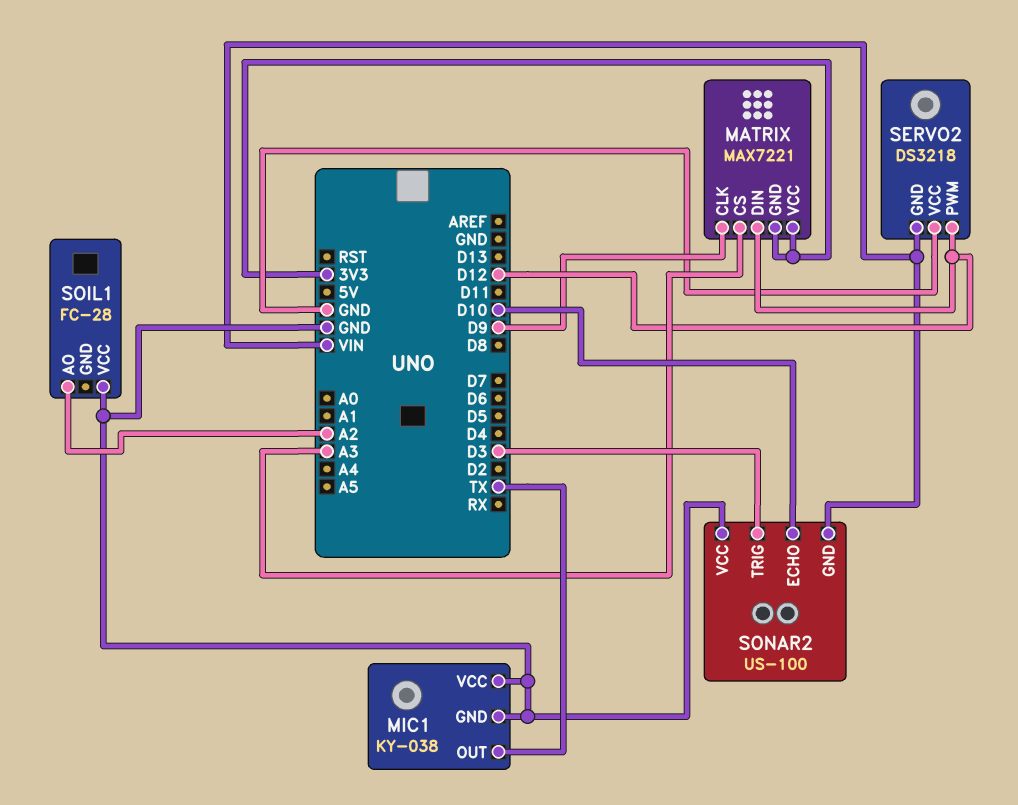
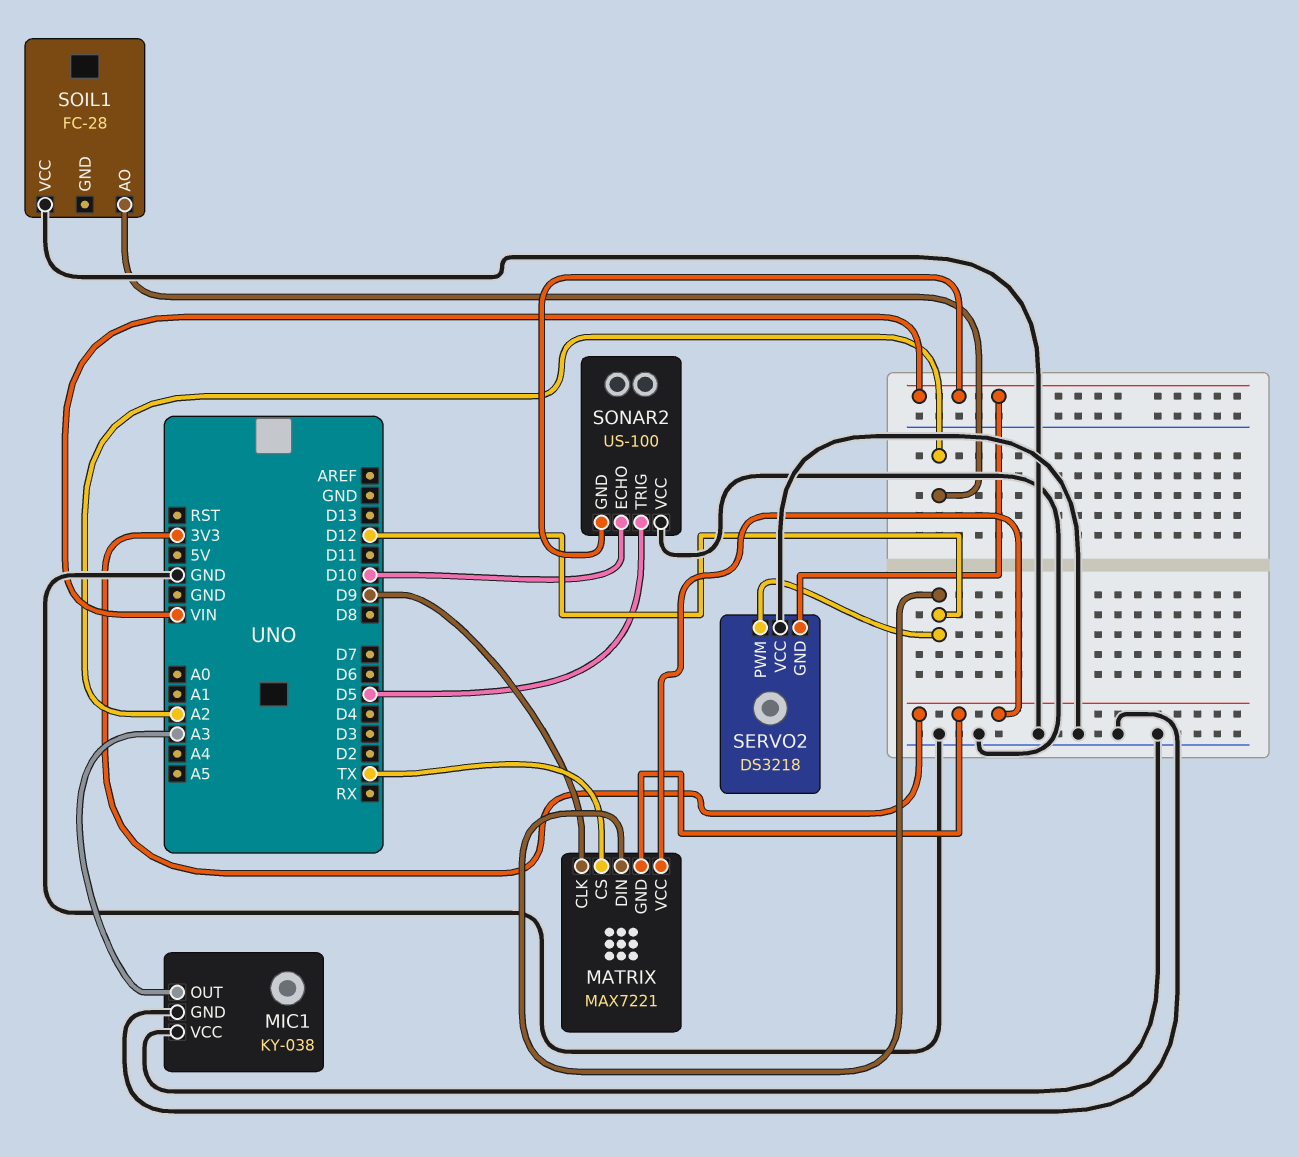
MATRIX pin CS: A3 -> TX
MIC1 pin OUT: TX -> A3
SONAR2 pin TRIG: D3 -> D5

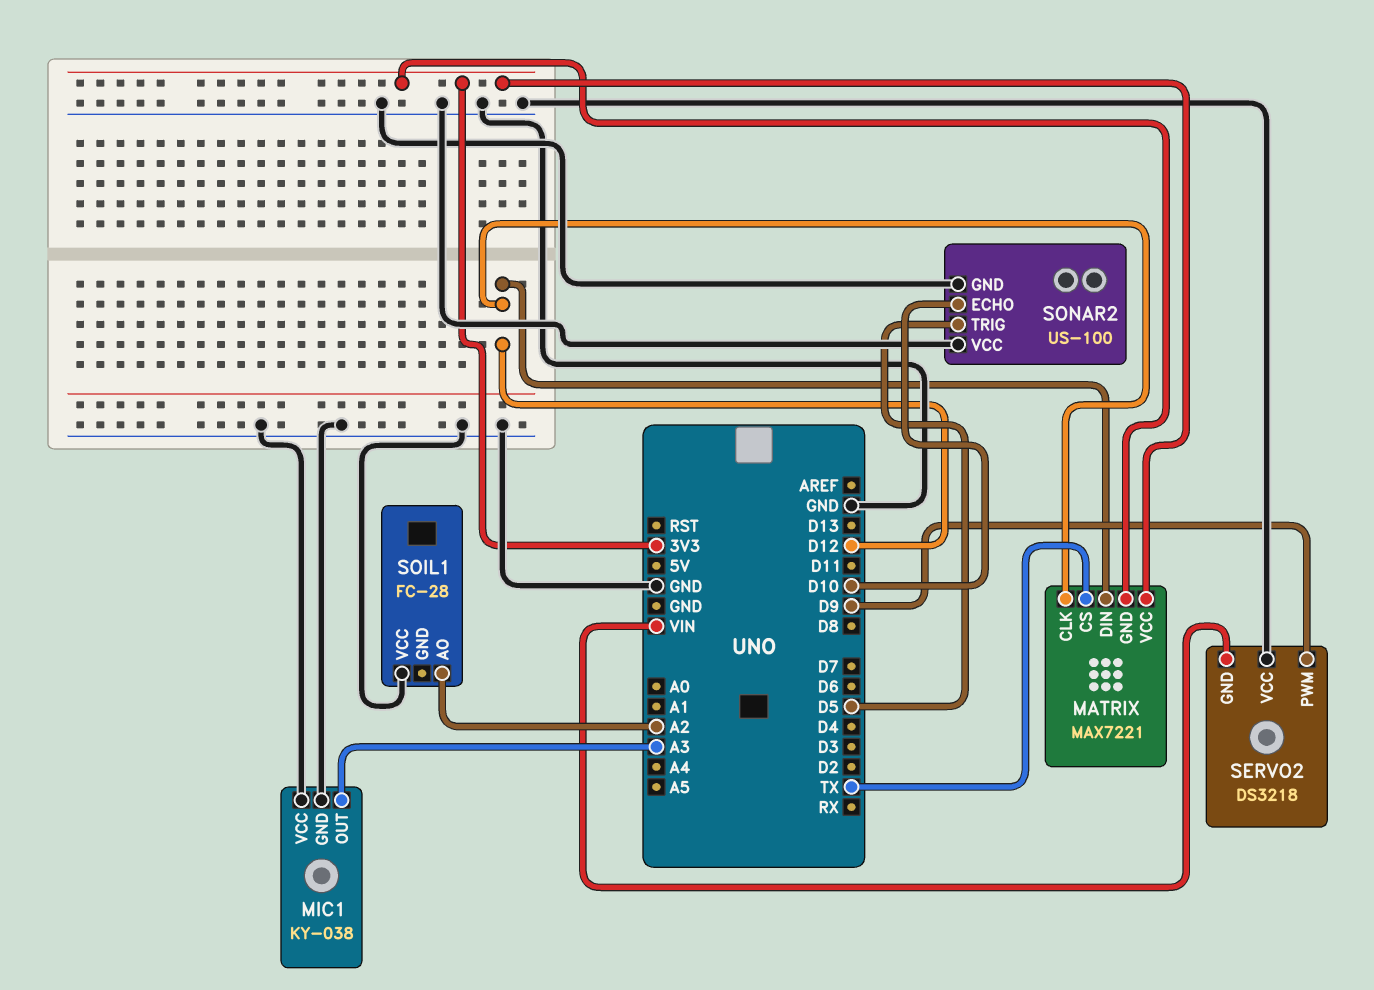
MATRIX pin CLK: D9 -> D12
SERVO2 pin PWM: D12 -> D9
SONAR2 pin GND: VIN -> GND

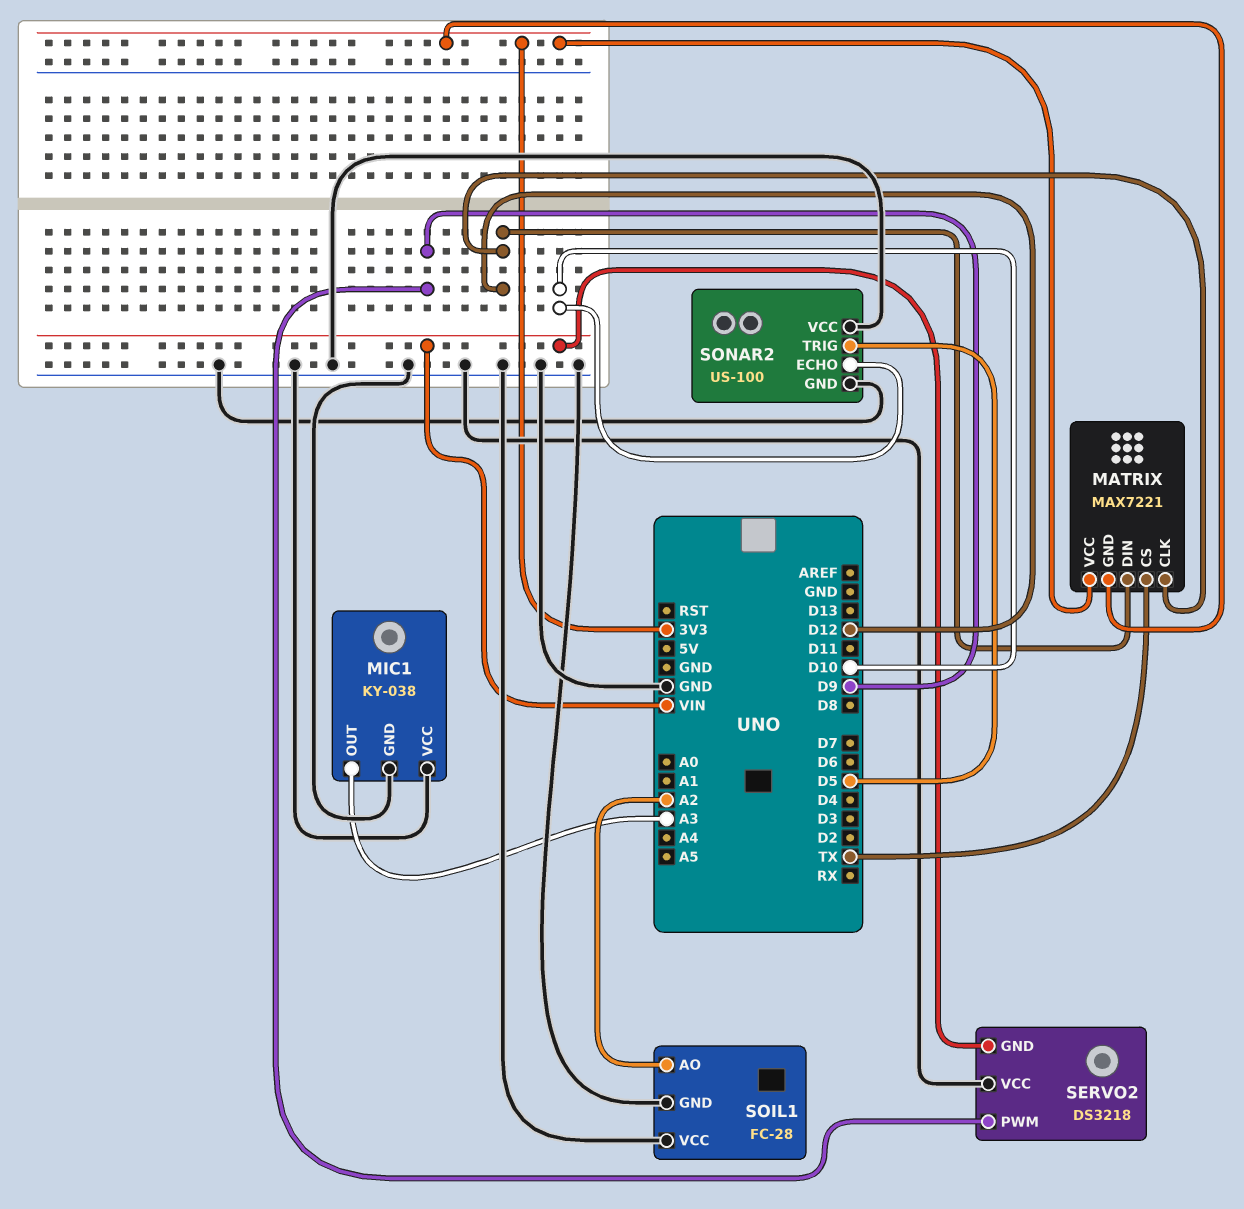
SOIL1 pin GND: none -> GND

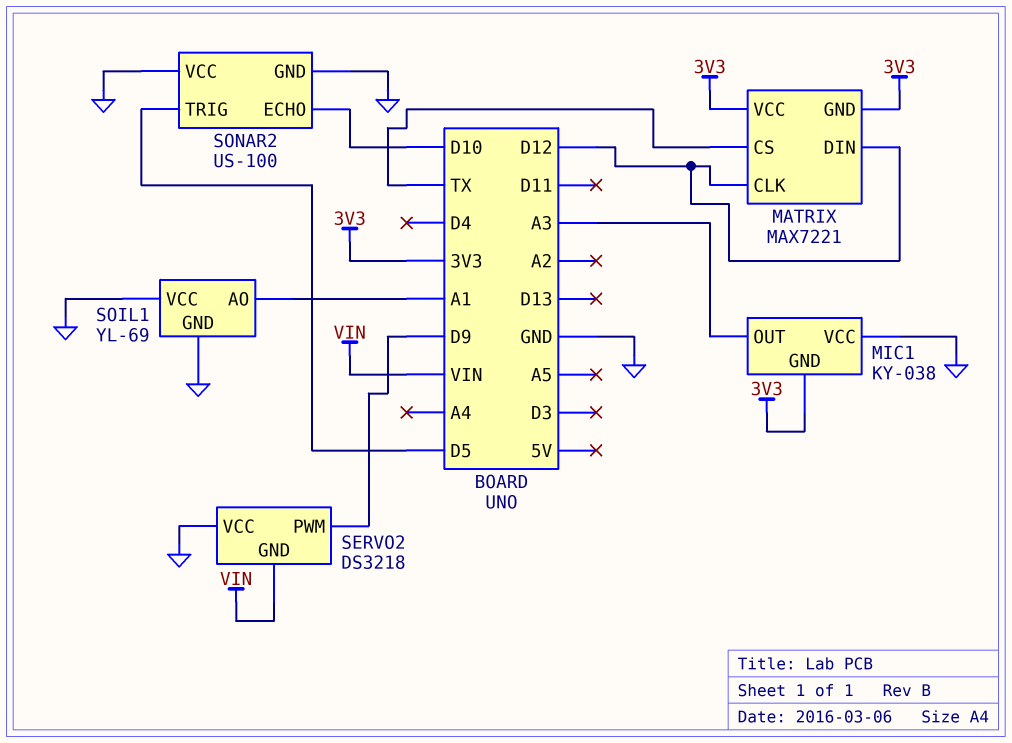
MIC1 pin GND: GND -> 3V3
SOIL1: FC-28 -> YL-69
SOIL1 pin AO: A2 -> A1

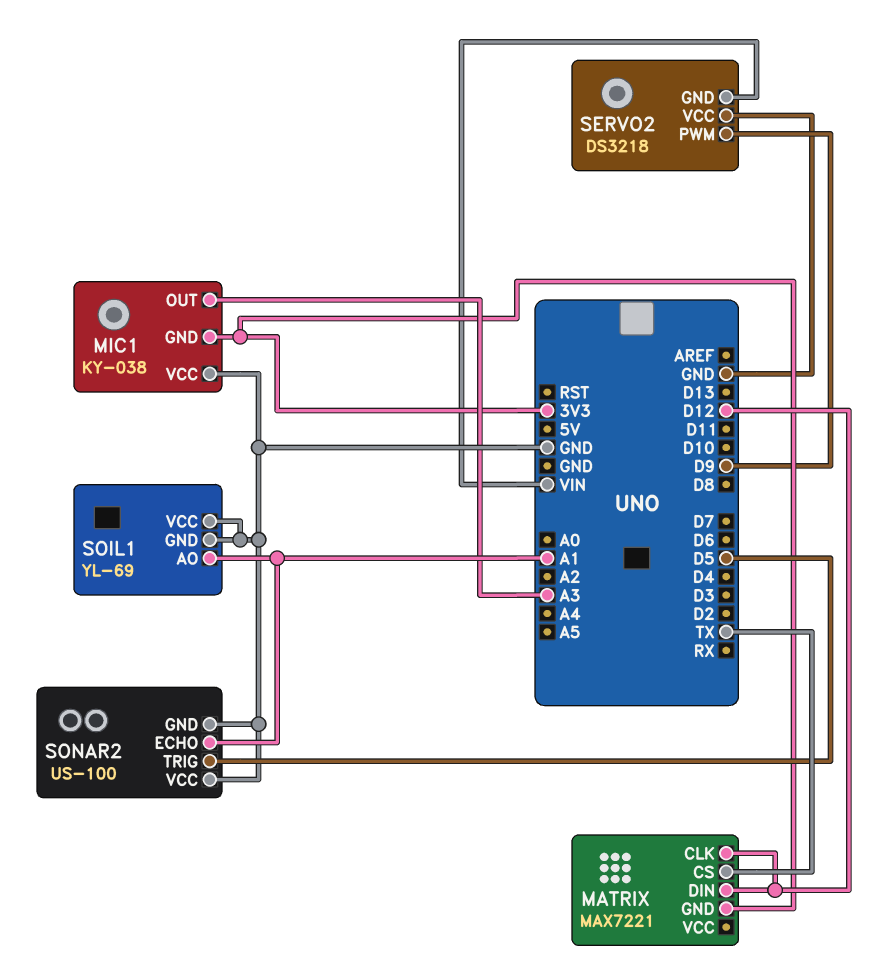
MATRIX pin VCC: 3V3 -> none
SONAR2 pin ECHO: D10 -> A1

